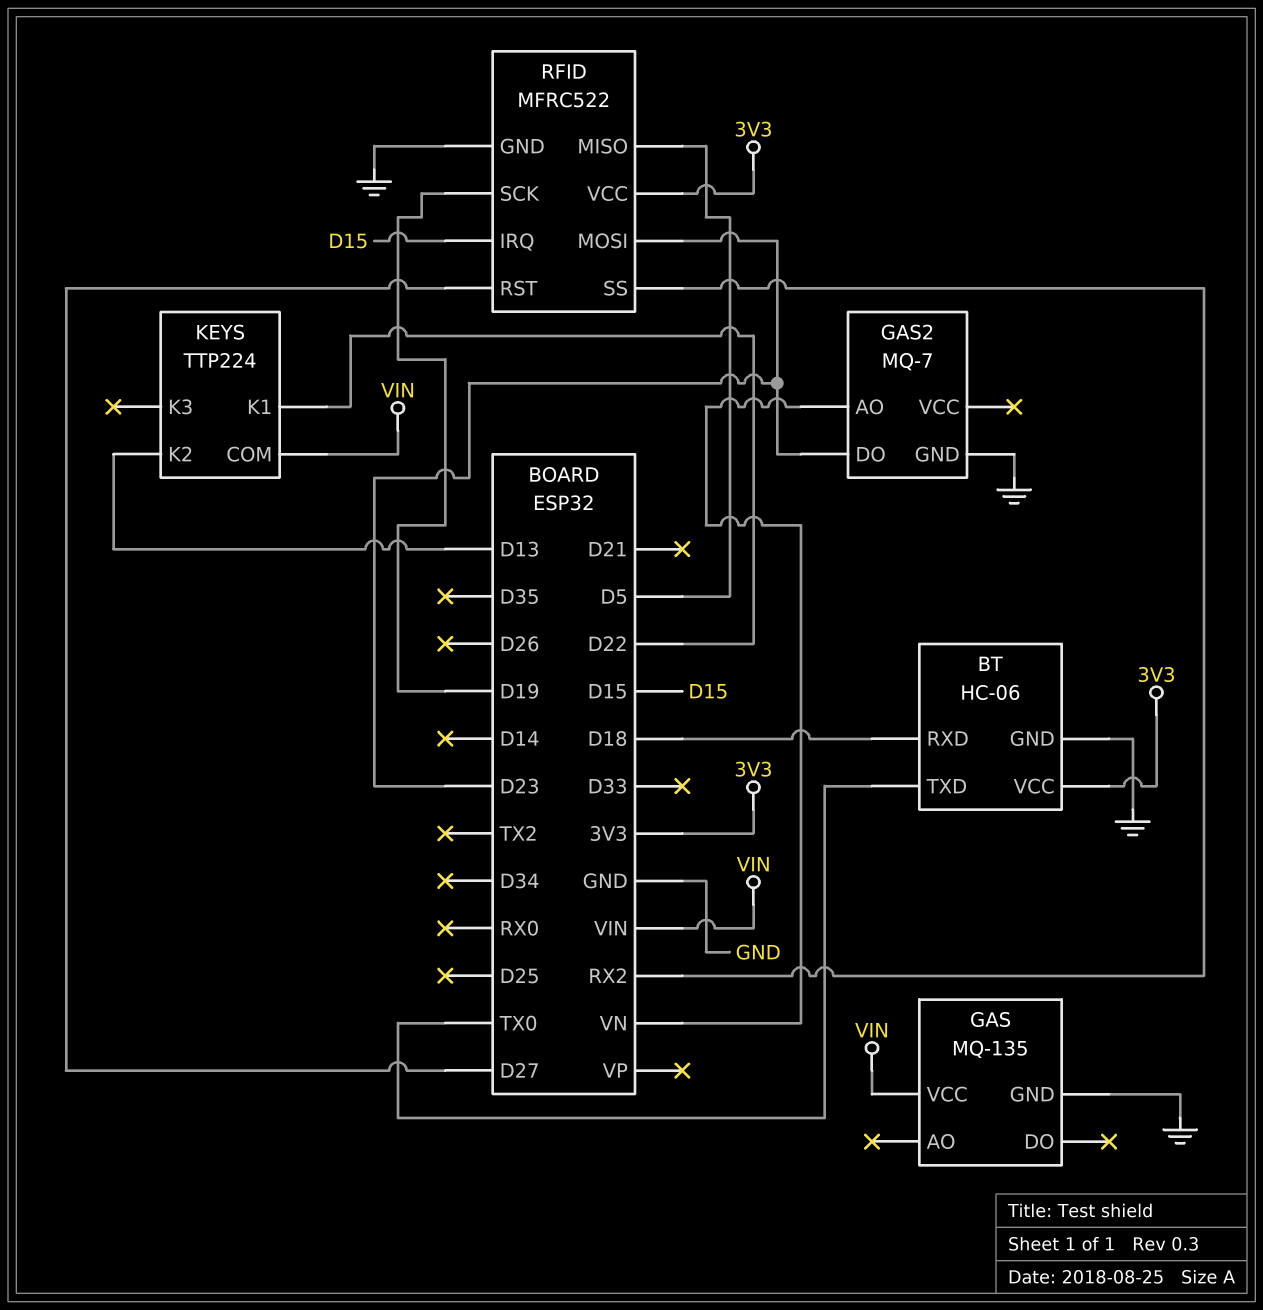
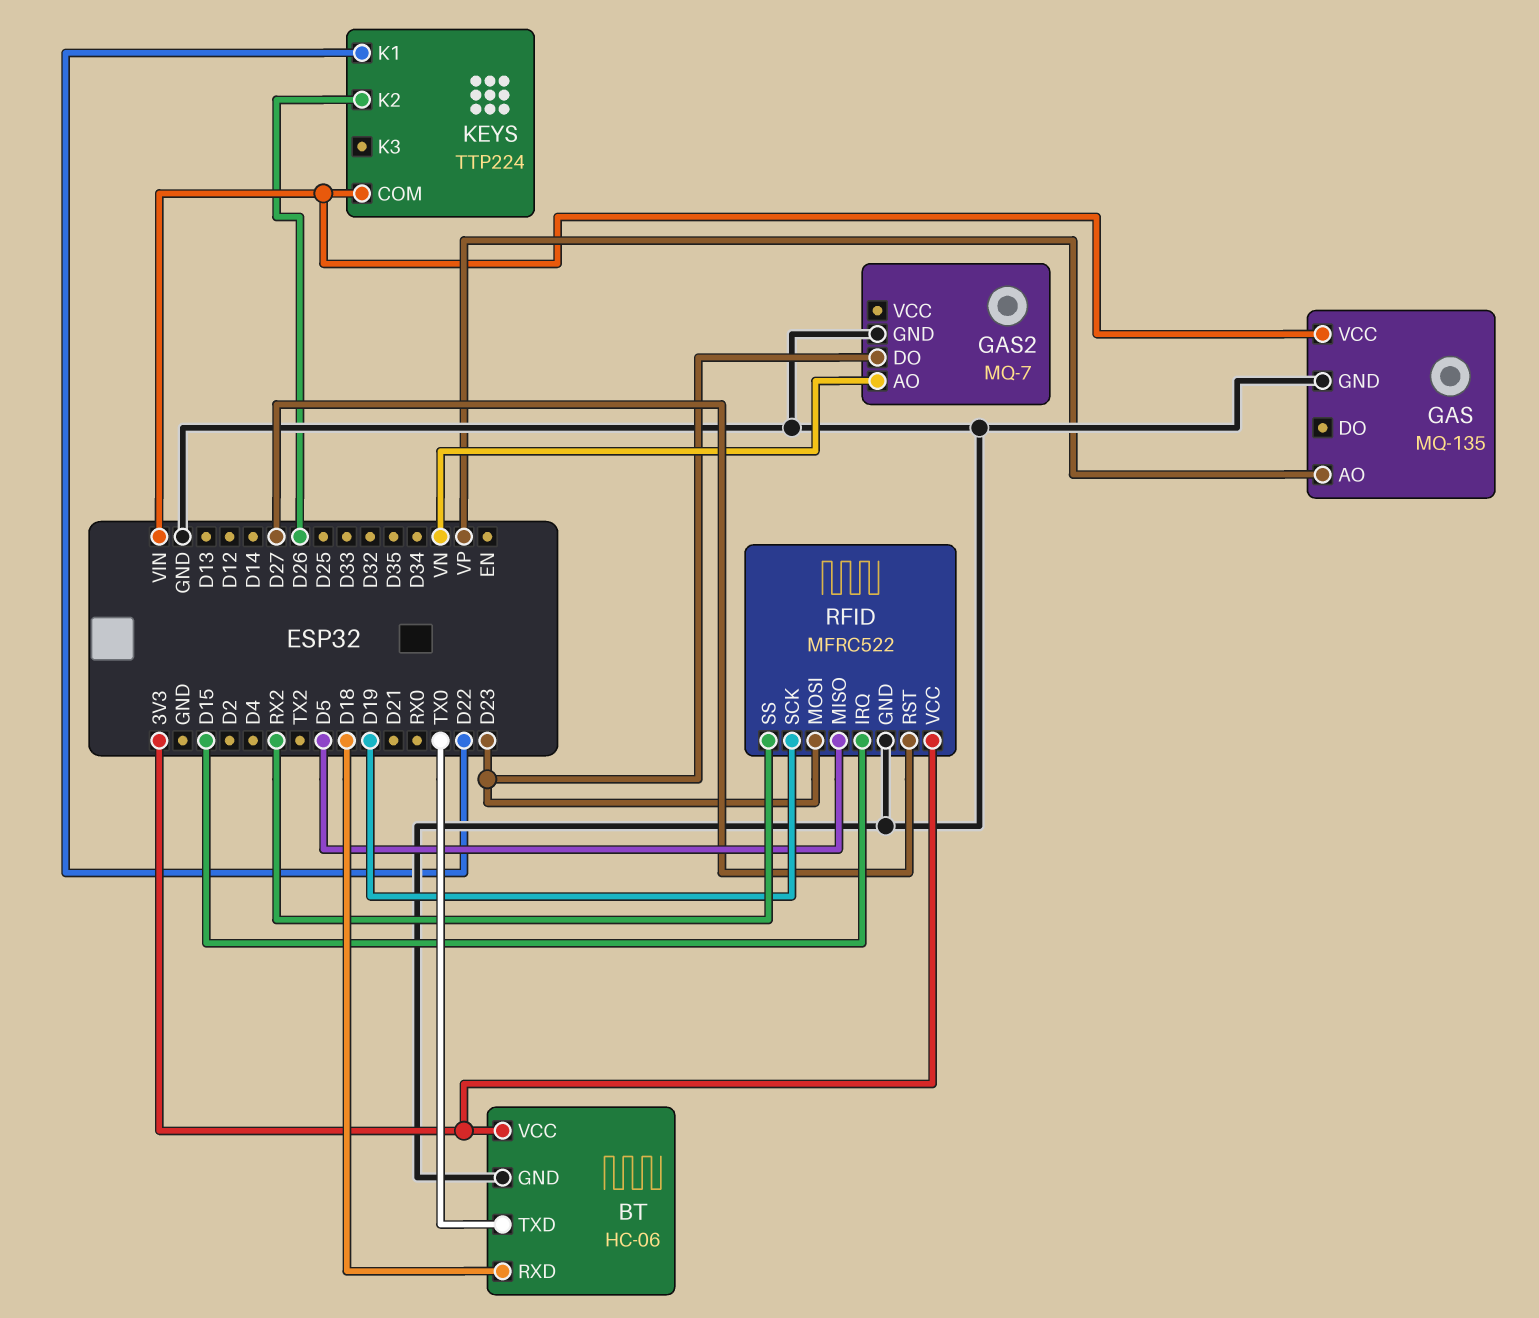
GAS pin AO: none -> VP
KEYS pin K2: D13 -> D26

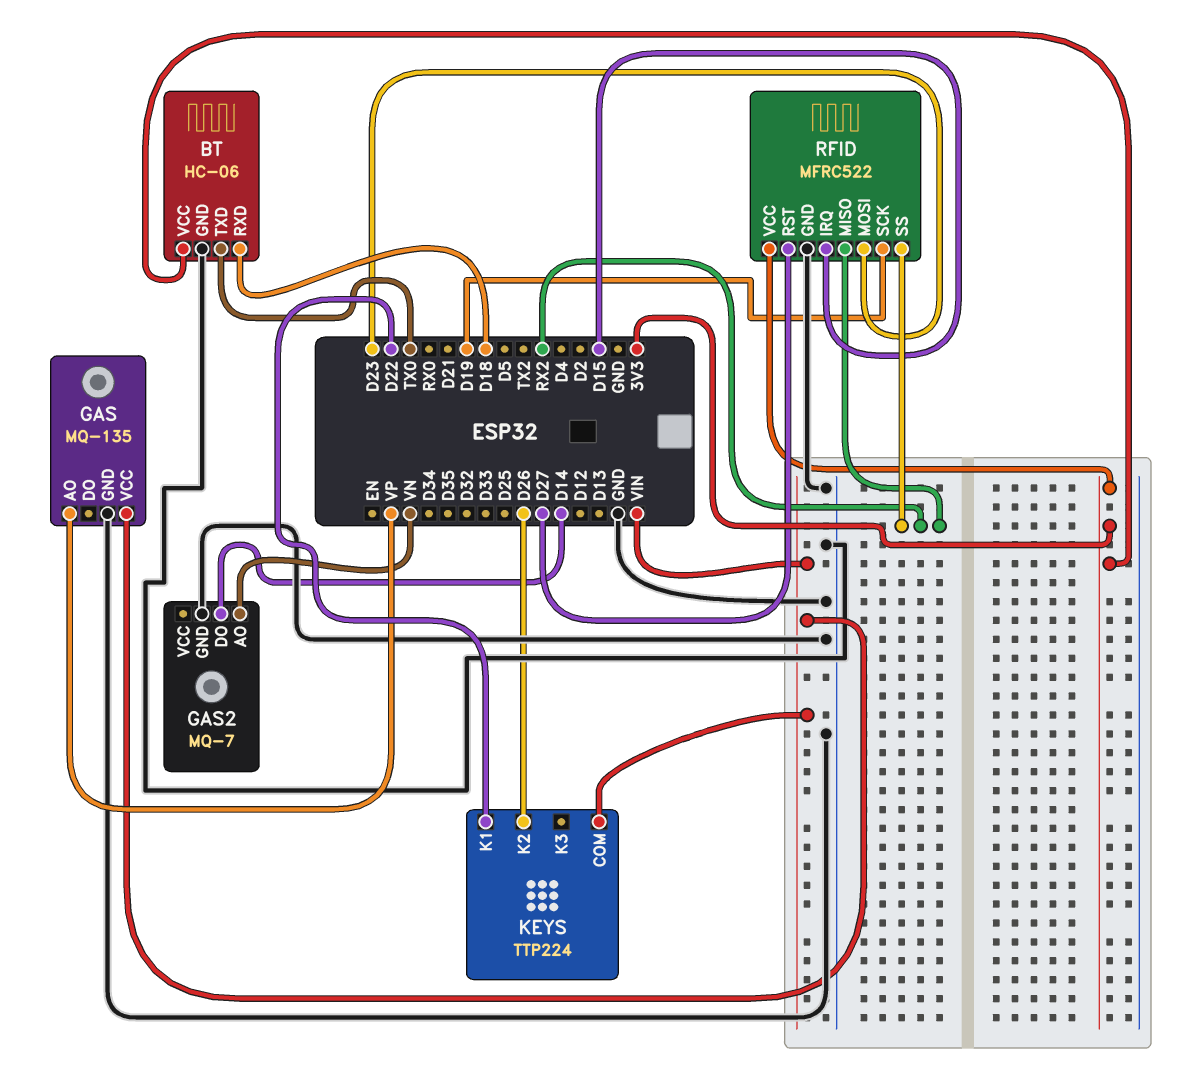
GAS2 pin DO: D23 -> D14
RFID pin MISO: D5 -> RX2

